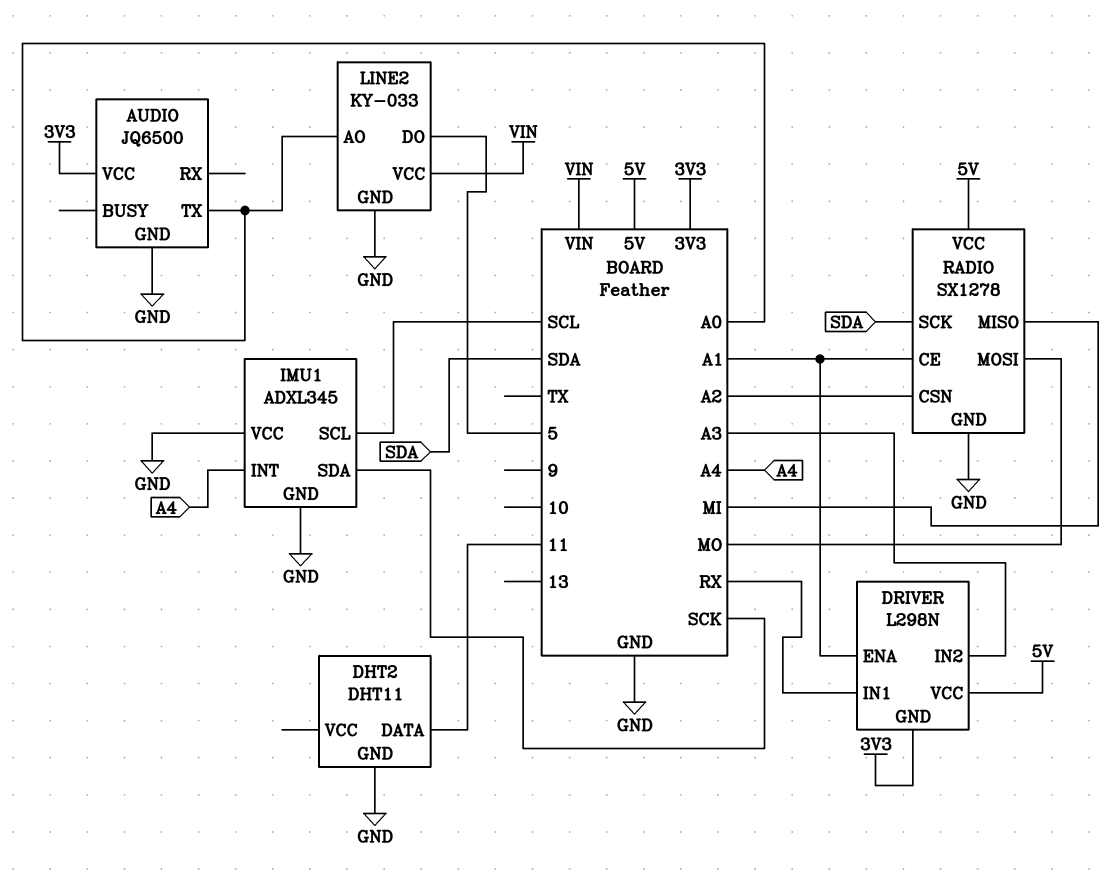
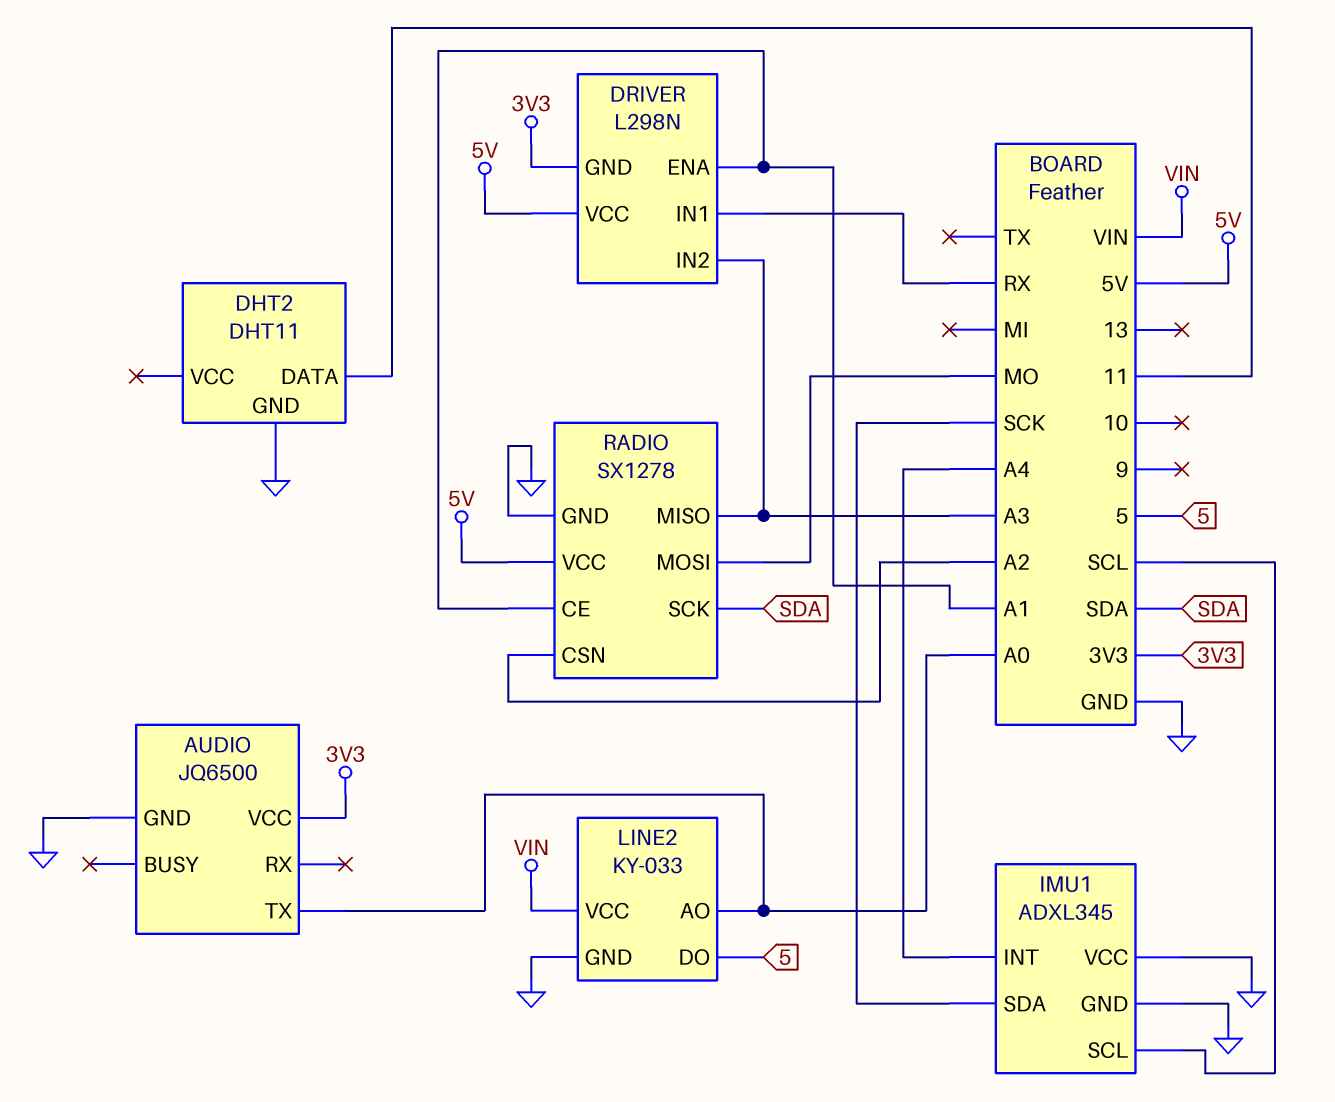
RADIO pin MISO: MI -> A3

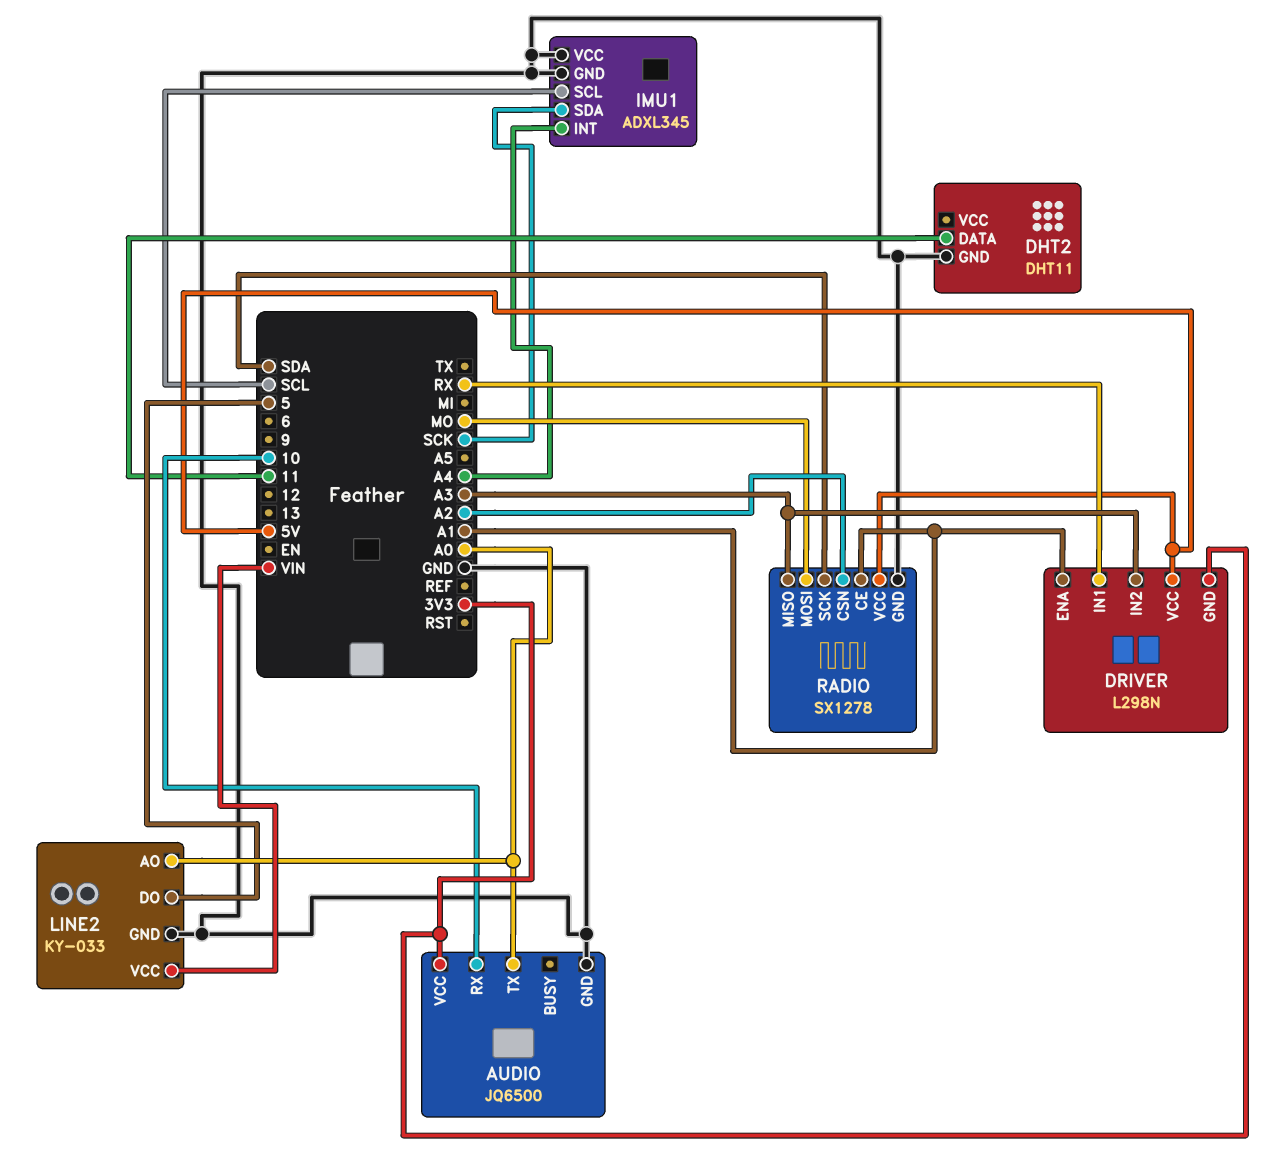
AUDIO pin RX: none -> 10

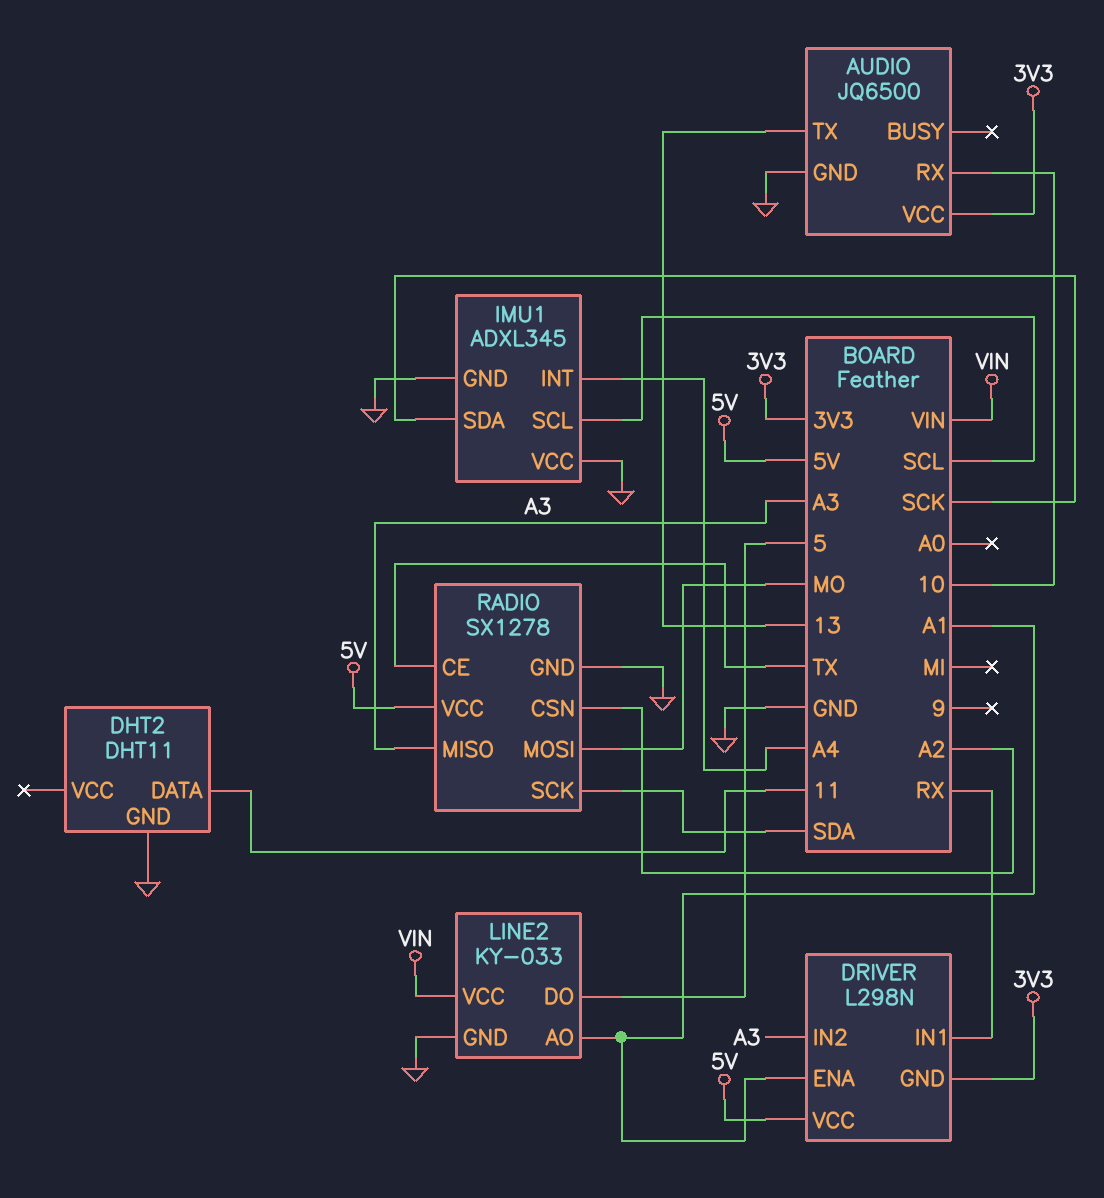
AUDIO pin TX: A0 -> 13
LINE2 pin AO: A0 -> A1
RADIO pin CE: A1 -> TX

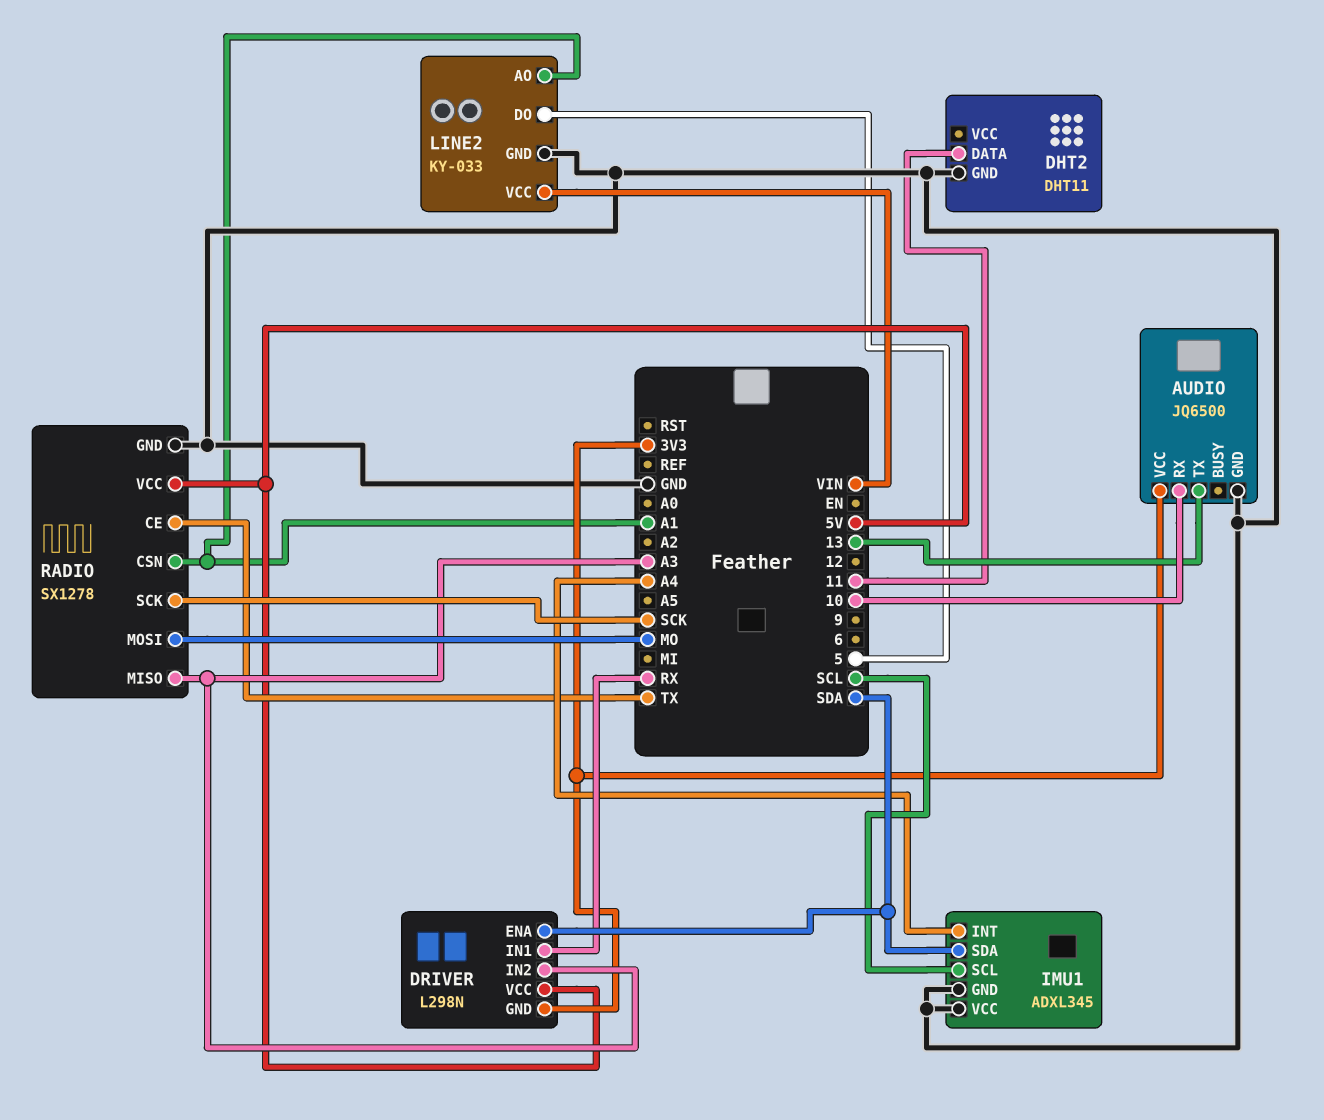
DRIVER pin ENA: A1 -> SDA
IMU1 pin SDA: SCK -> SDA
RADIO pin CSN: A2 -> A1
RADIO pin SCK: SDA -> SCK

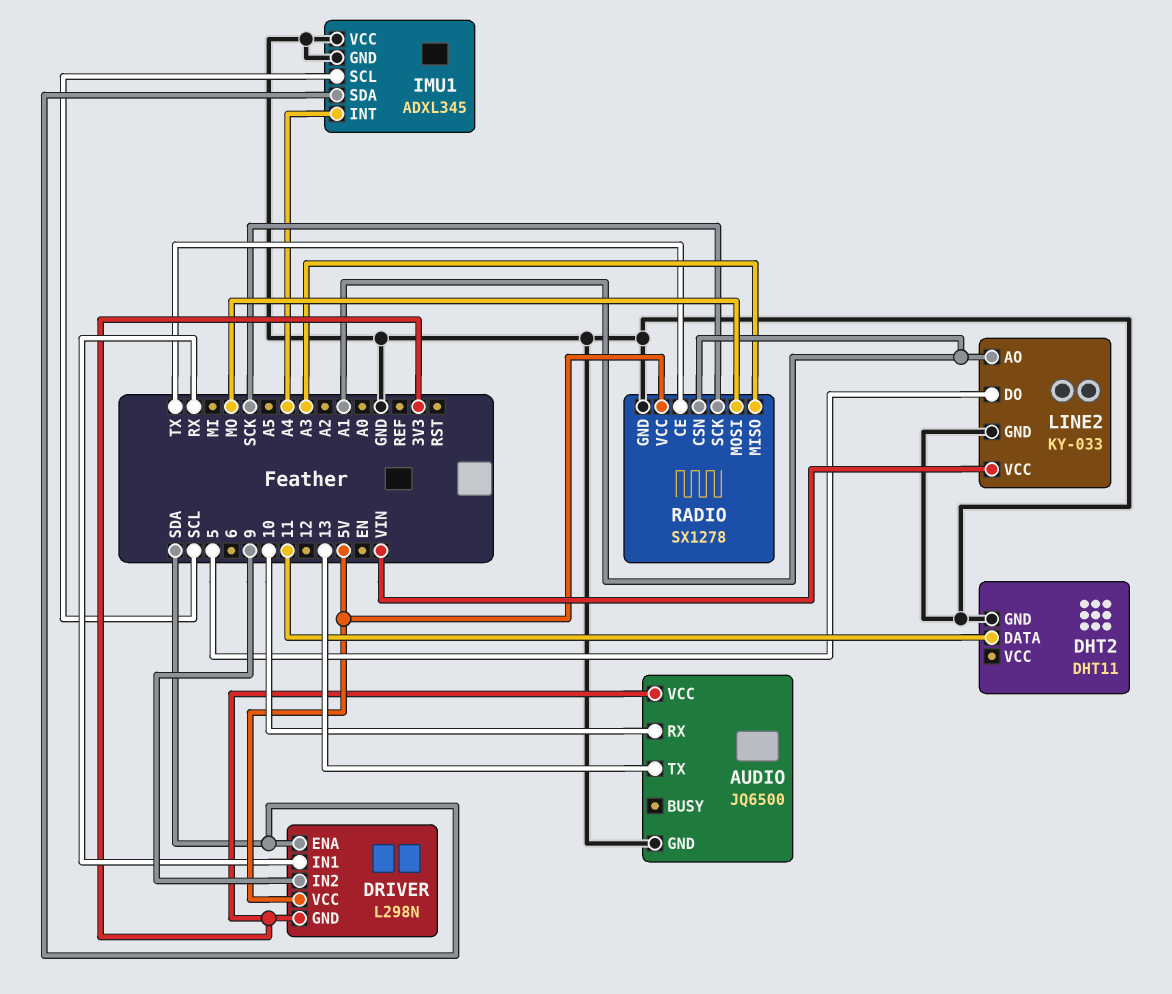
DRIVER pin IN2: A3 -> 9

